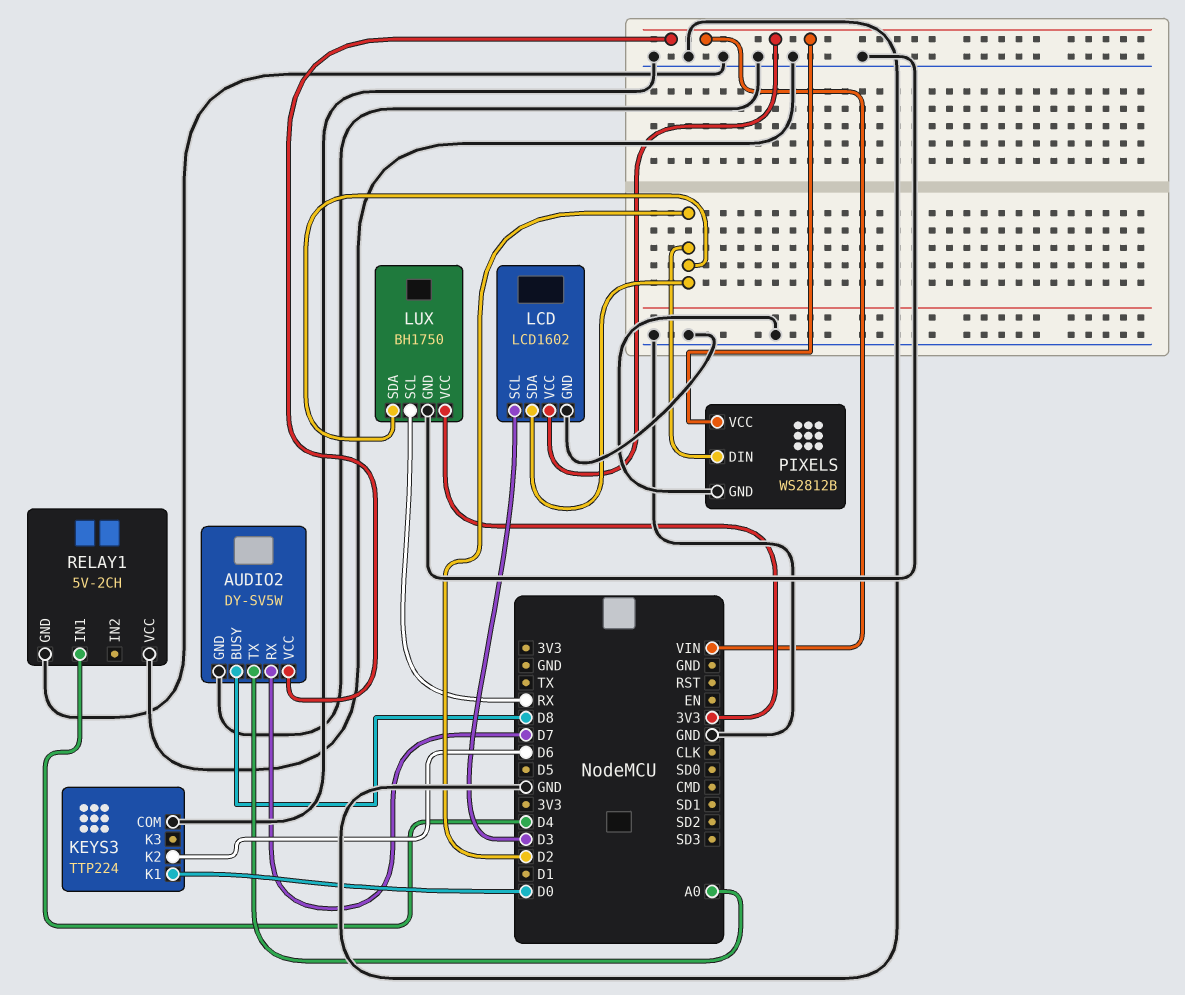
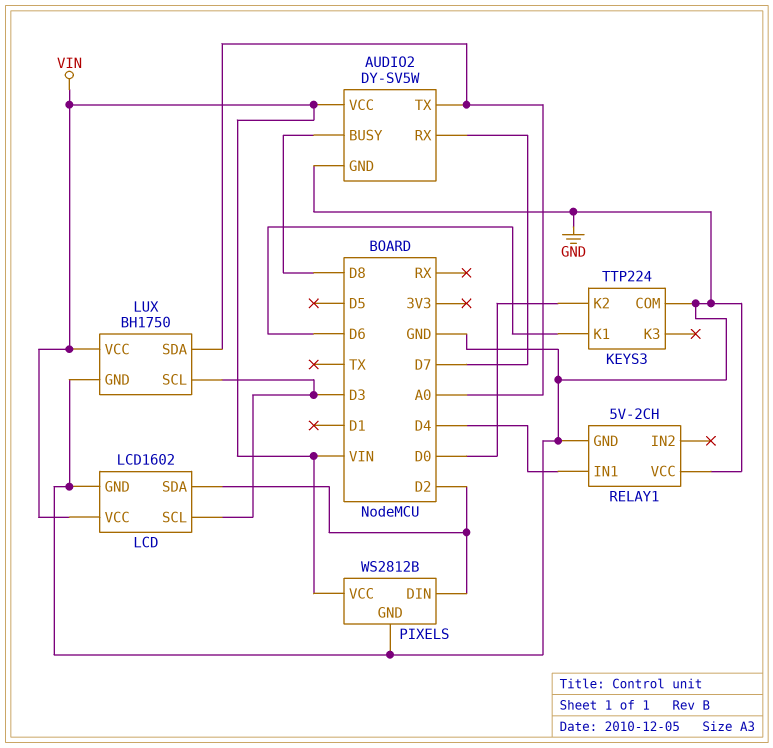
KEYS3 pin K1: D0 -> D6
KEYS3 pin K2: D6 -> D0
LUX pin SCL: RX -> D3
LUX pin SDA: D2 -> A0
LUX pin VCC: 3V3 -> VIN

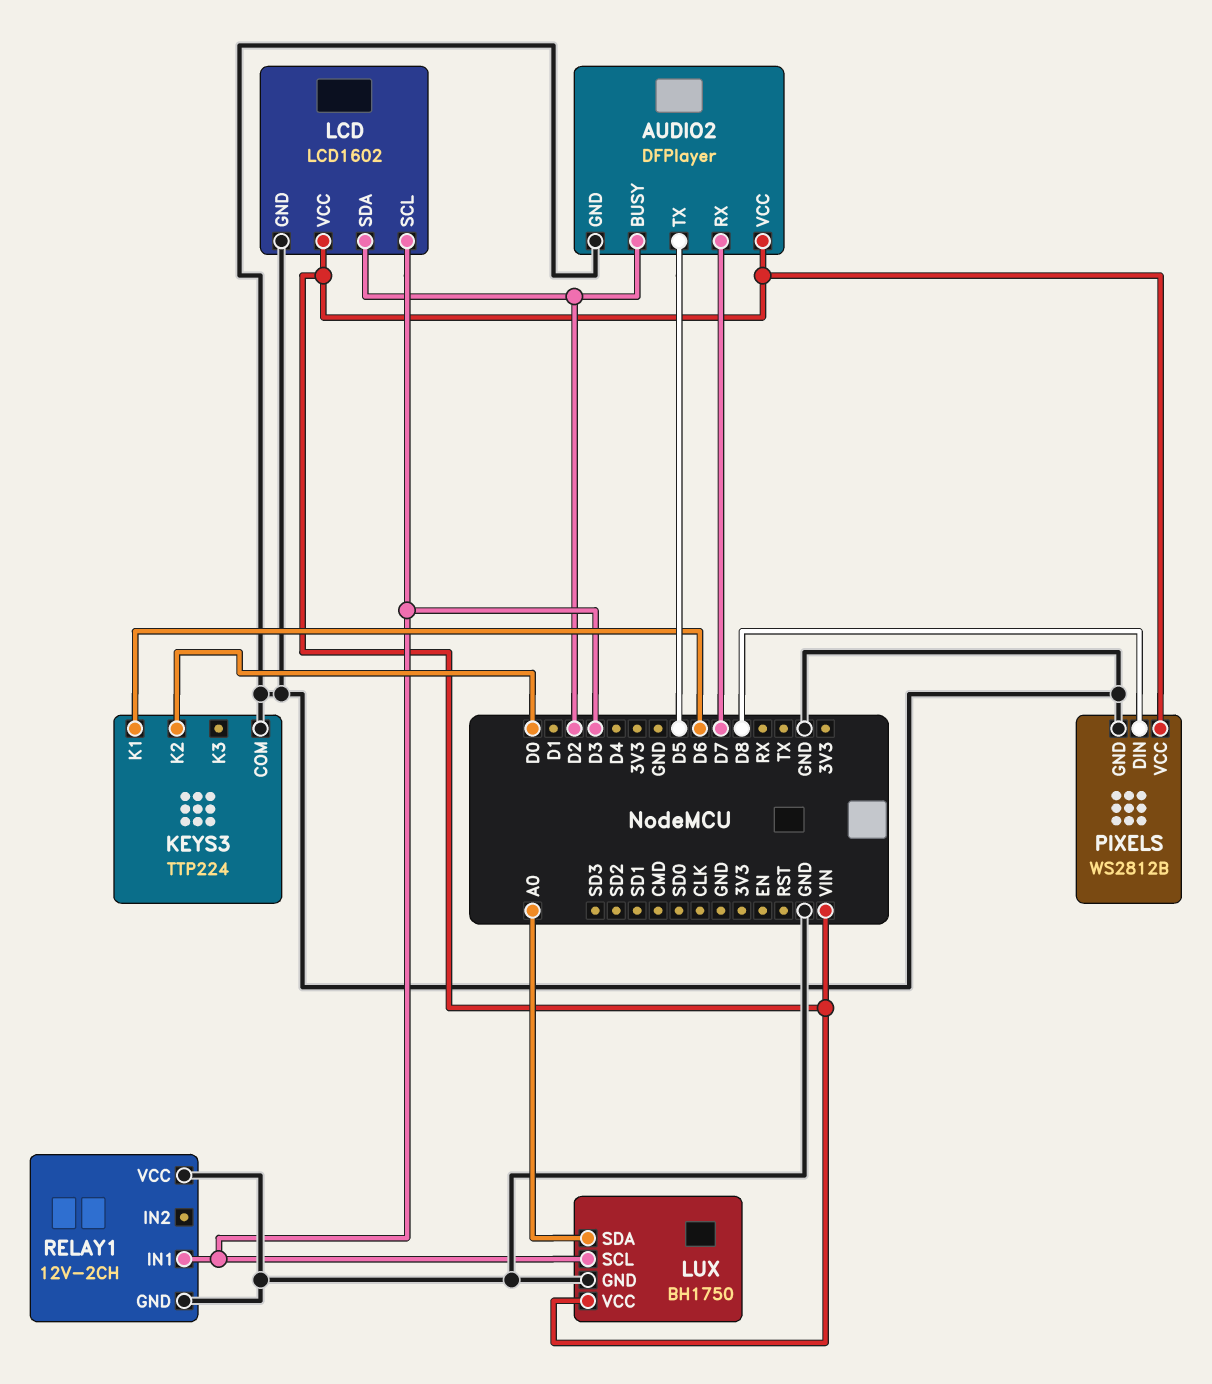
AUDIO2: DY-SV5W -> DFPlayer
AUDIO2 pin BUSY: D8 -> D2
AUDIO2 pin TX: A0 -> D5
PIXELS pin DIN: D2 -> D8
RELAY1: 5V-2CH -> 12V-2CH
RELAY1 pin IN1: D4 -> D3

